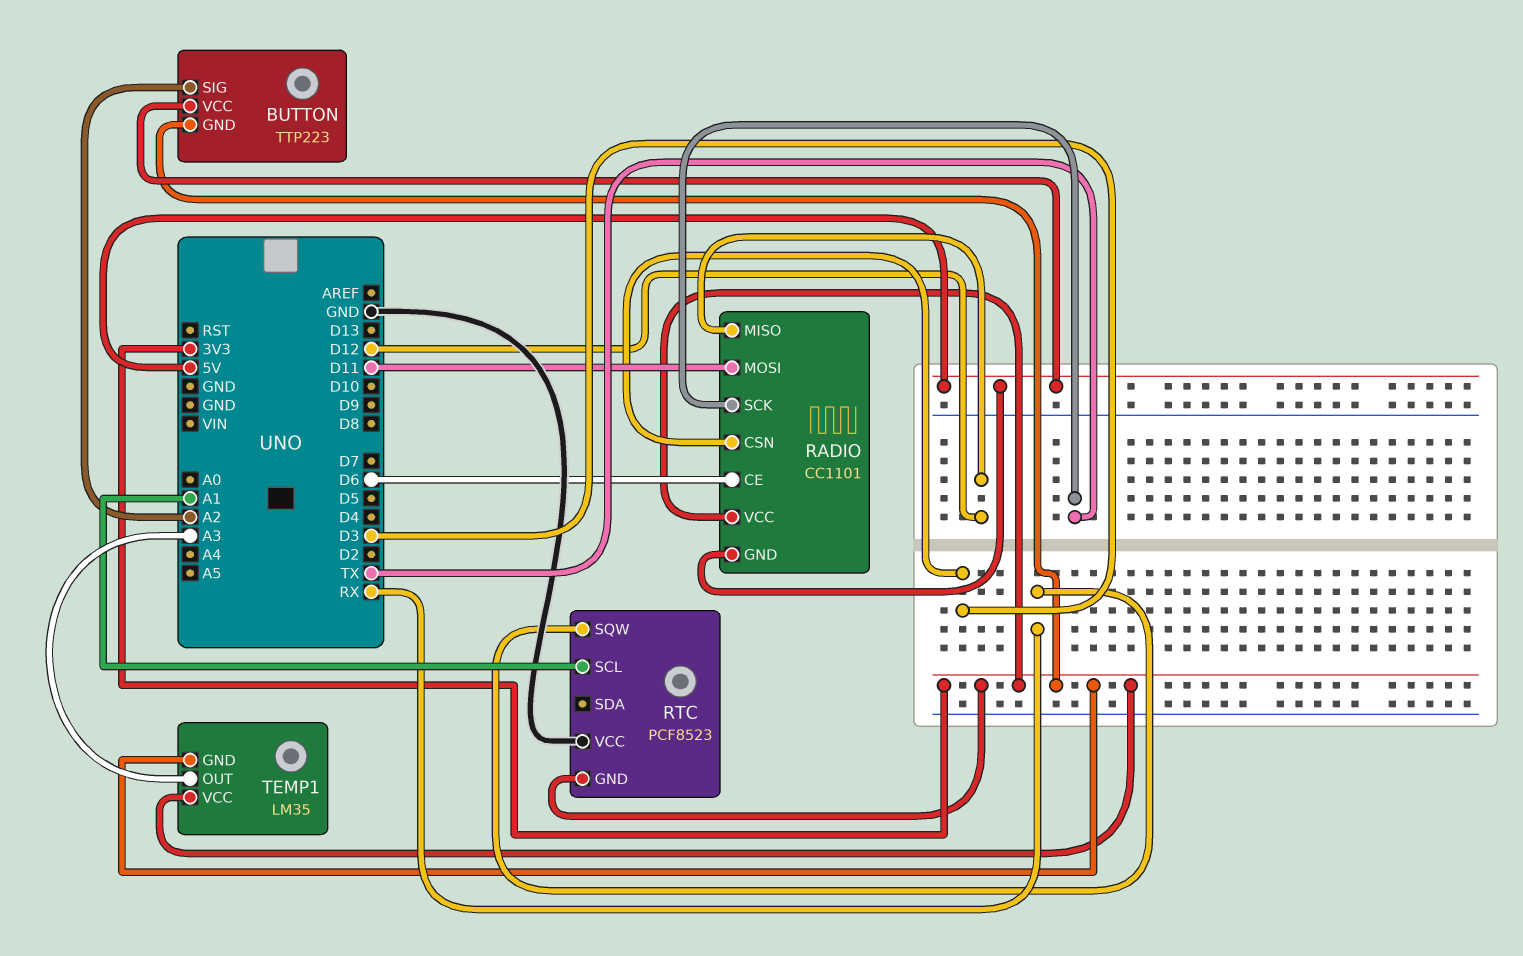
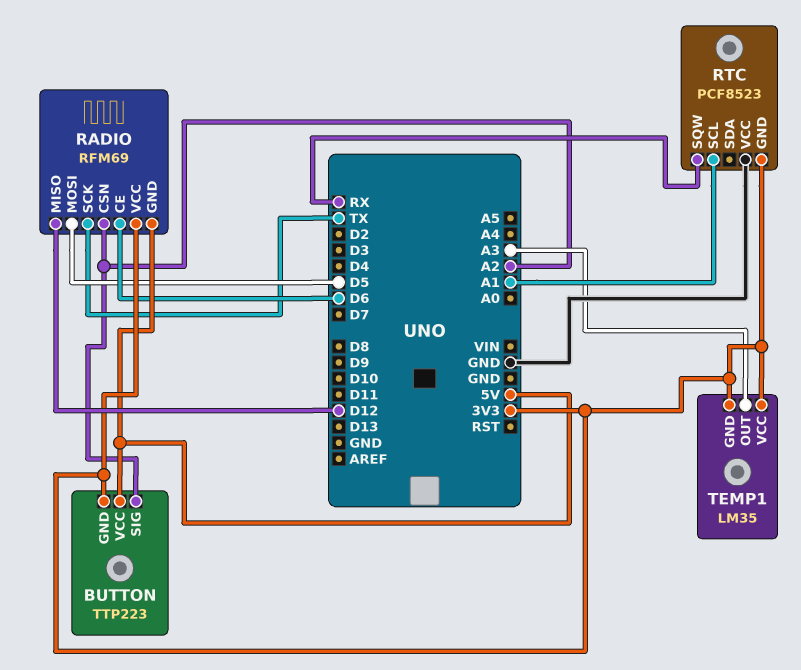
RADIO: CC1101 -> RFM69
RADIO pin CSN: D3 -> A2
RADIO pin MOSI: D11 -> D5

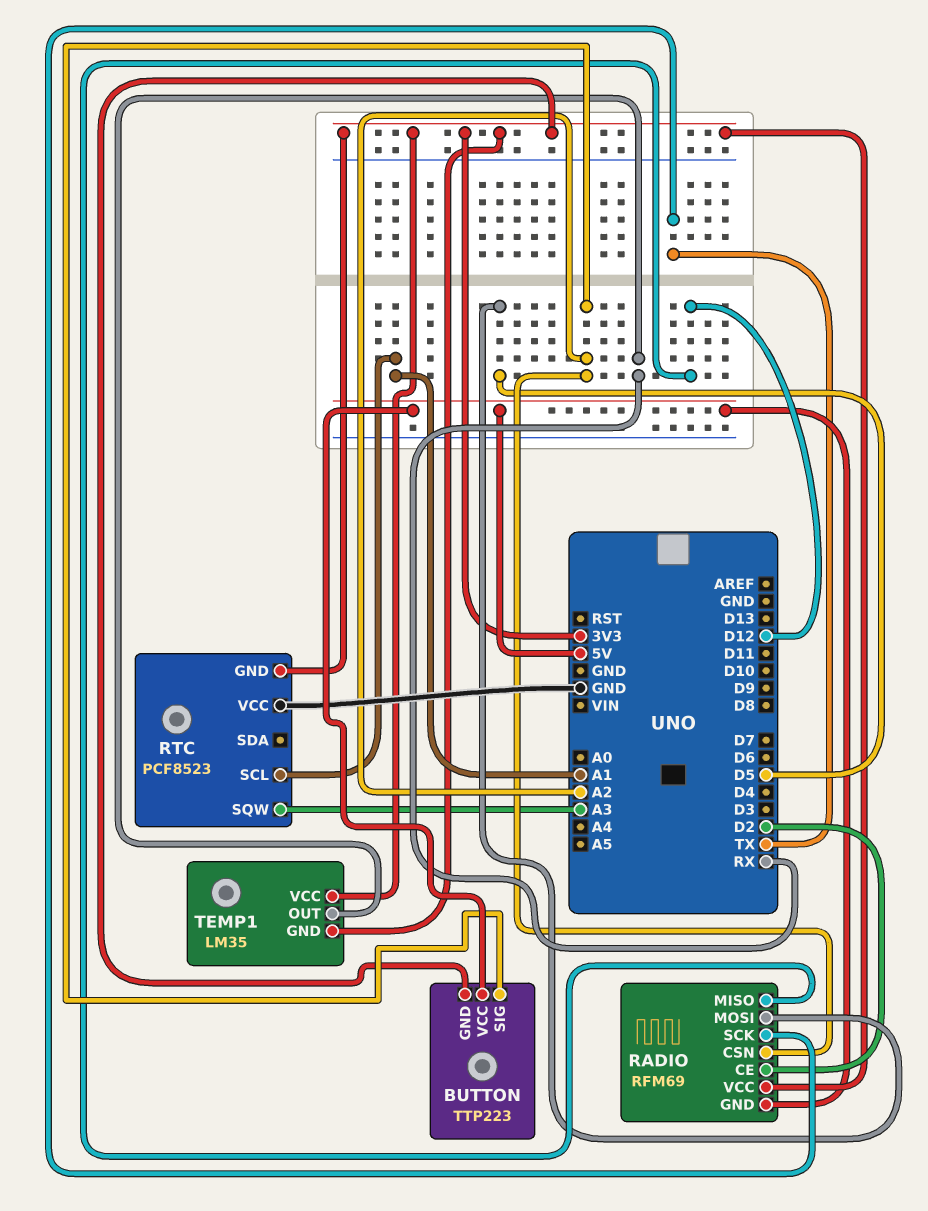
RADIO pin CE: D6 -> D2
RTC pin SQW: RX -> A3
TEMP1 pin OUT: A3 -> RX

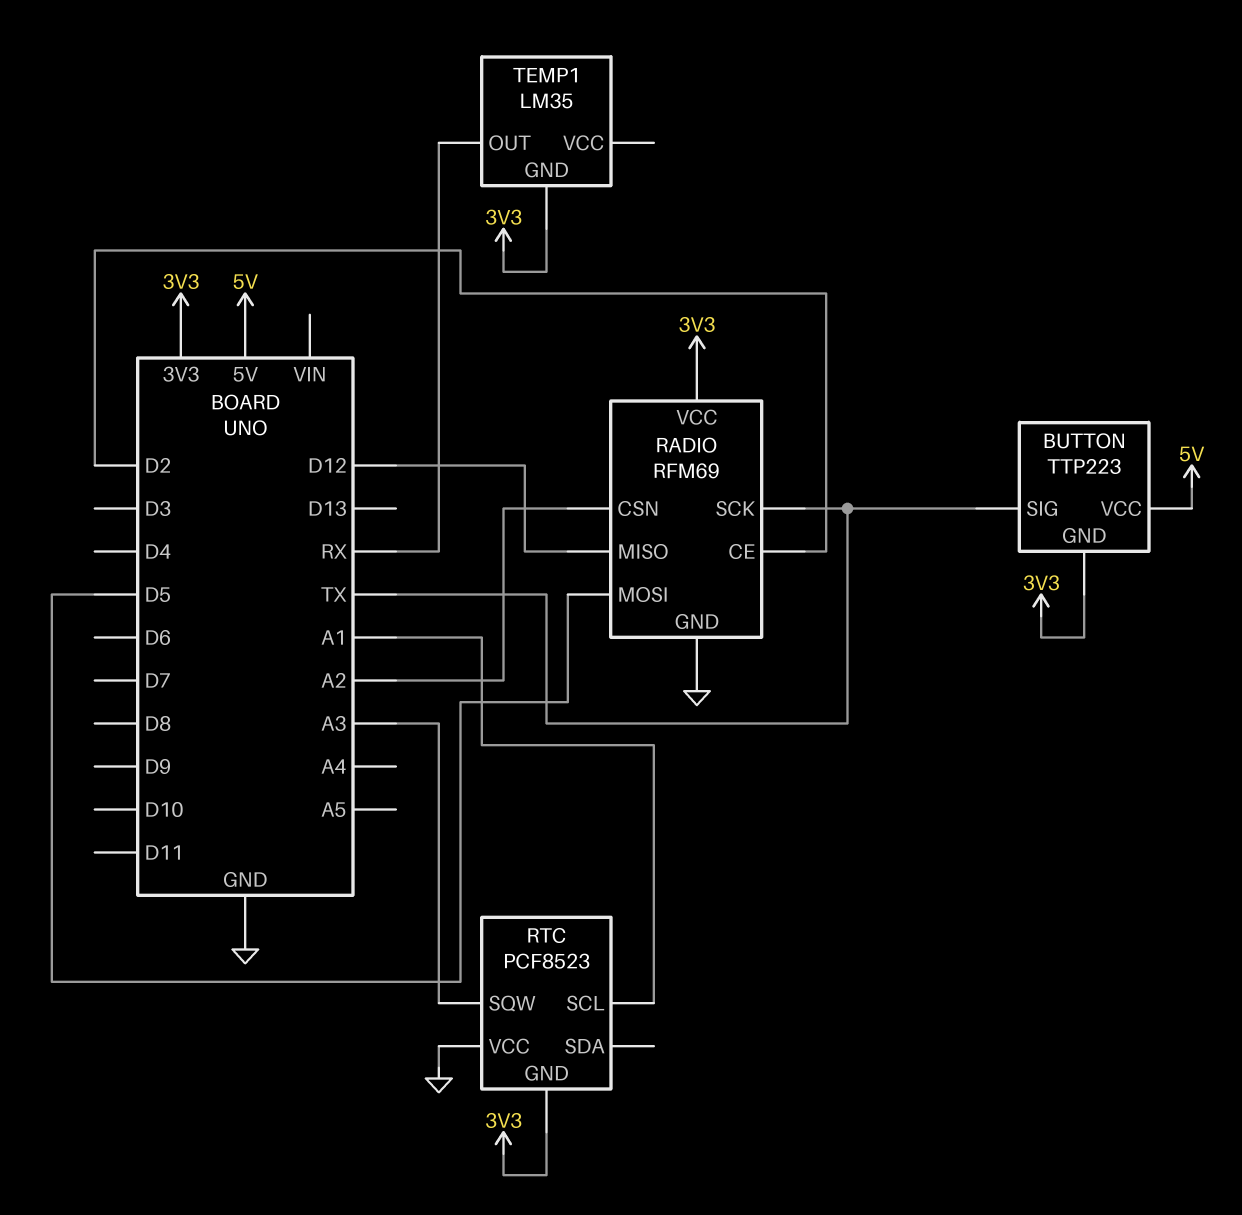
BUTTON pin SIG: A2 -> TX
RADIO pin GND: 5V -> GND
TEMP1 pin VCC: 3V3 -> none

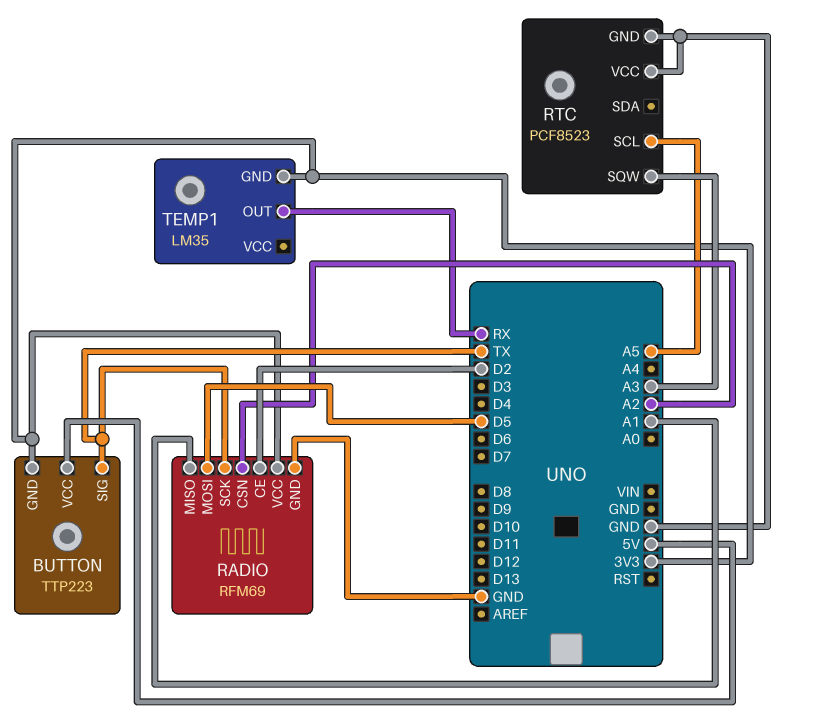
RADIO pin MISO: D12 -> A1
RTC pin GND: 3V3 -> GND
RTC pin SCL: A1 -> A5

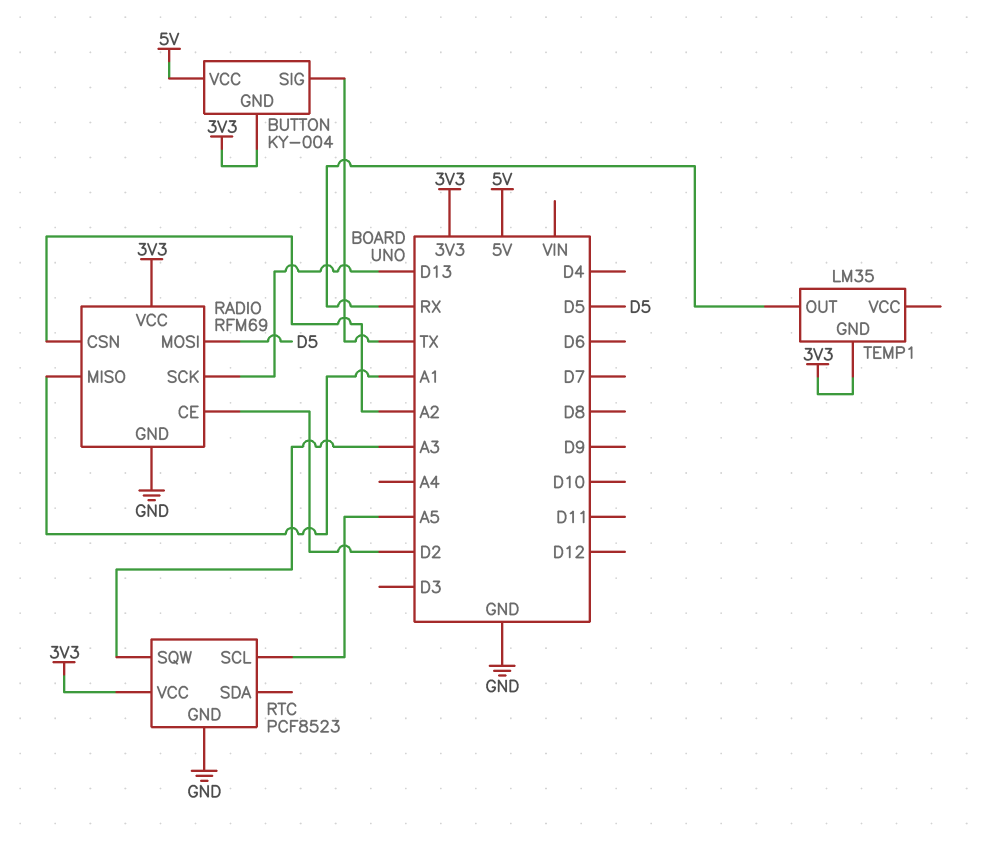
BUTTON: TTP223 -> KY-004
RADIO pin SCK: TX -> D13
RTC pin VCC: GND -> 3V3

